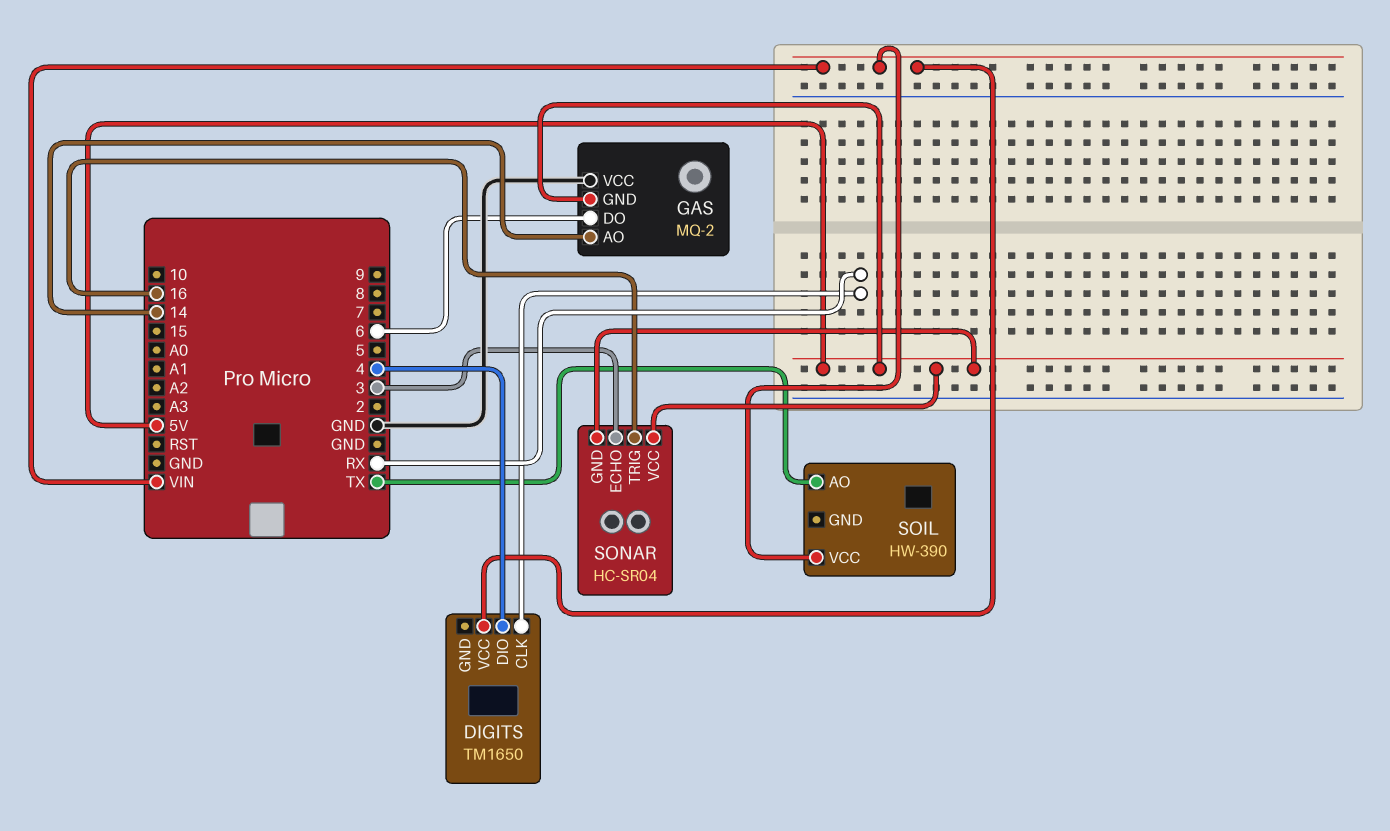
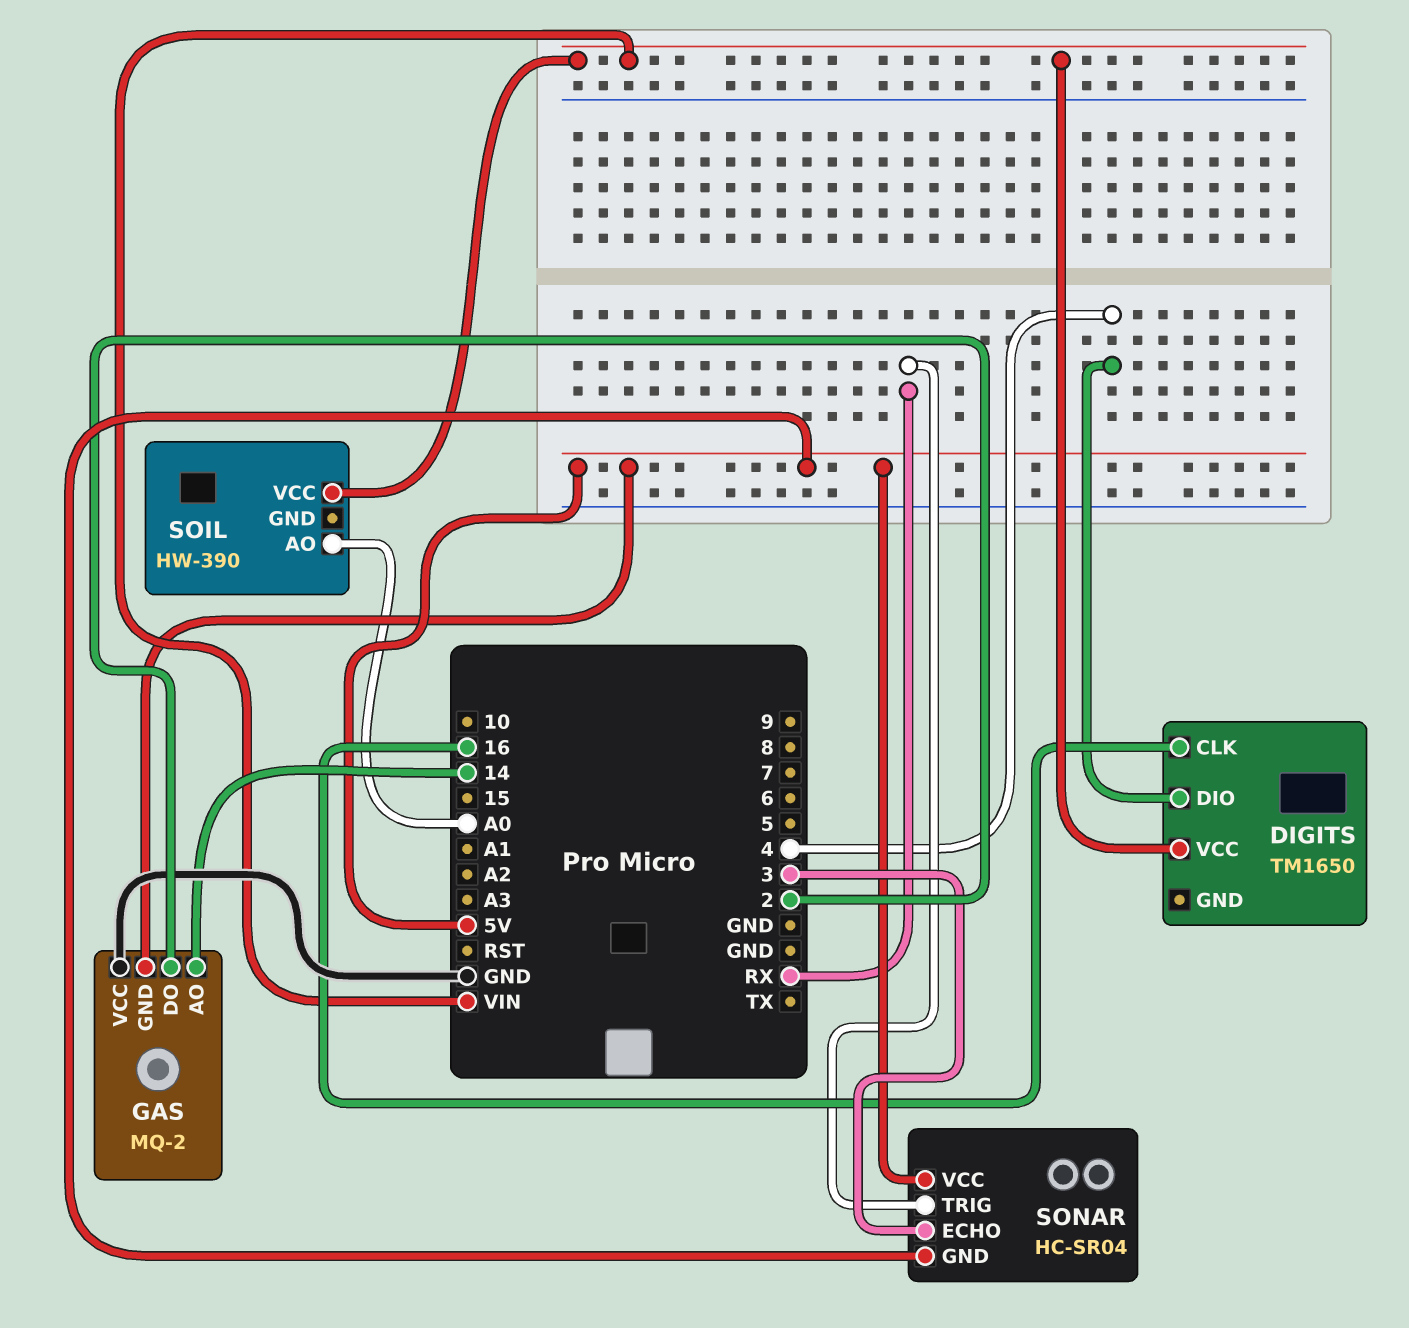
DIGITS pin CLK: RX -> 16
GAS pin DO: 6 -> 2
SOIL pin AO: TX -> A0
SONAR pin TRIG: 16 -> RX

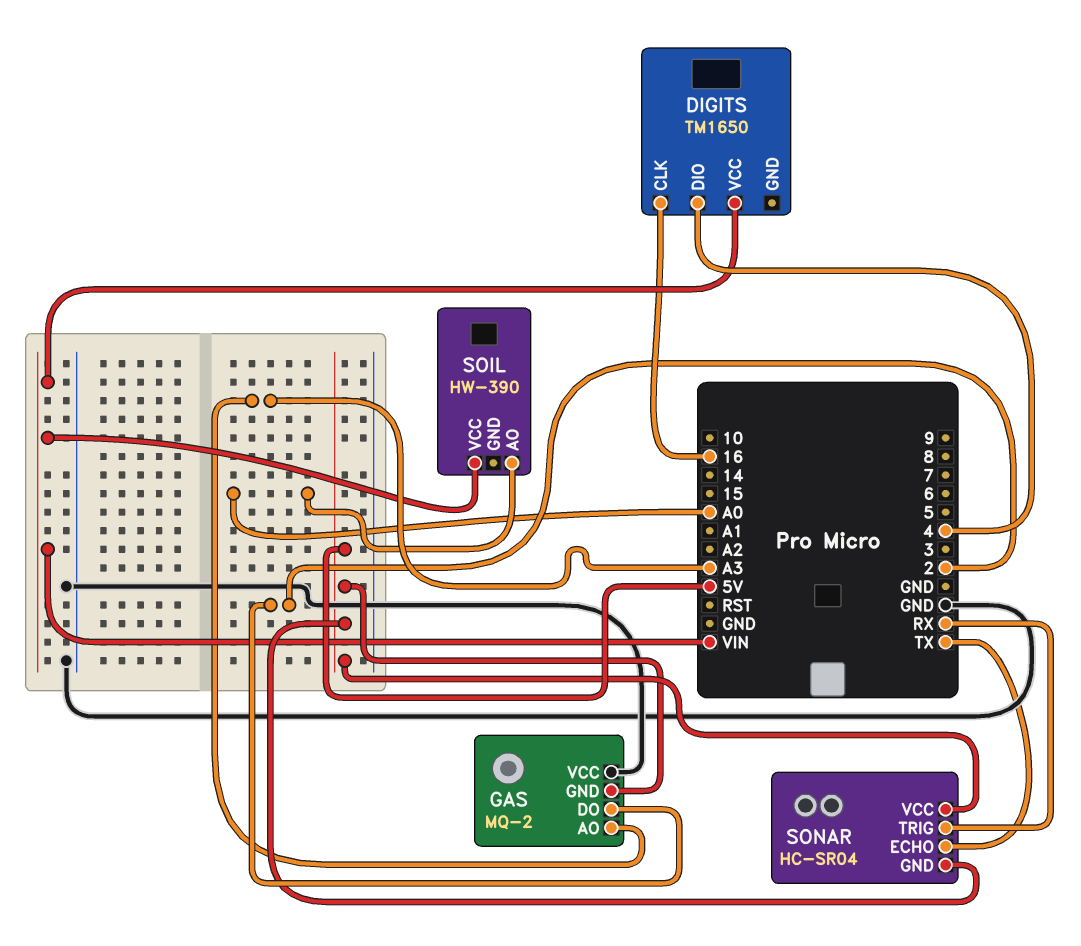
GAS pin AO: 14 -> A3
SONAR pin ECHO: 3 -> TX

